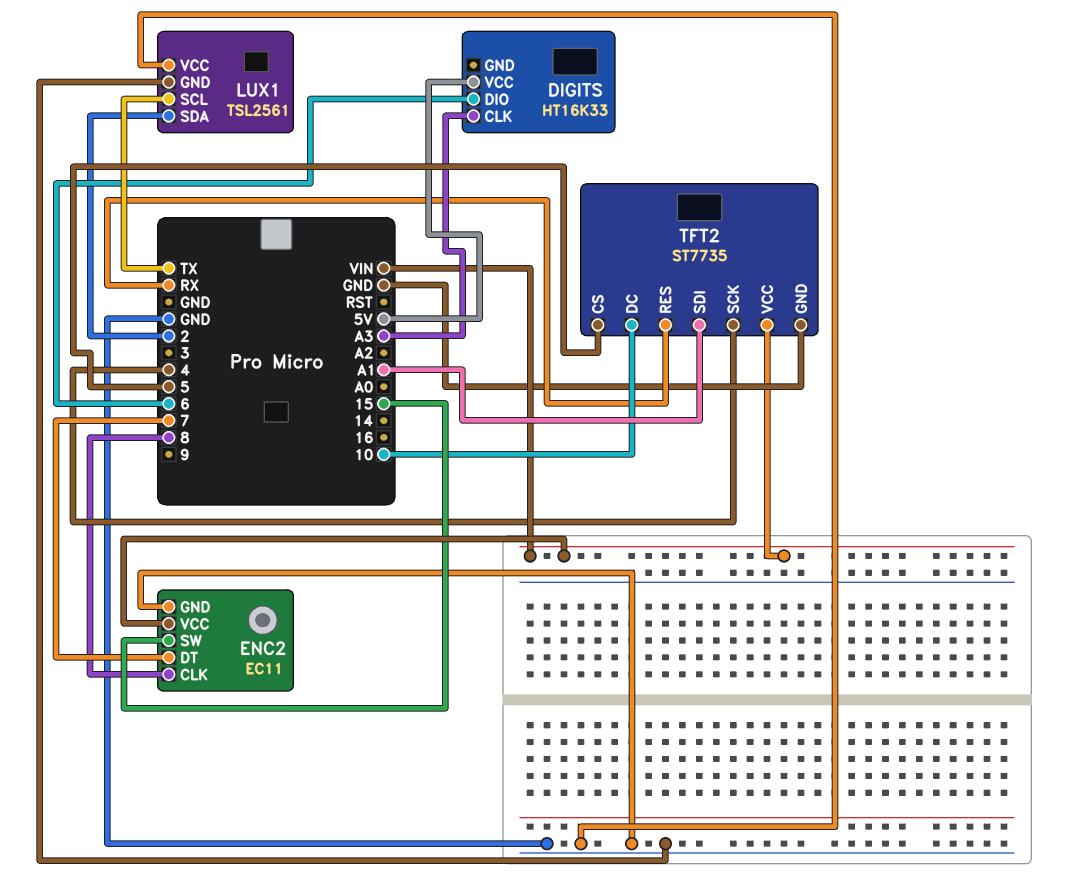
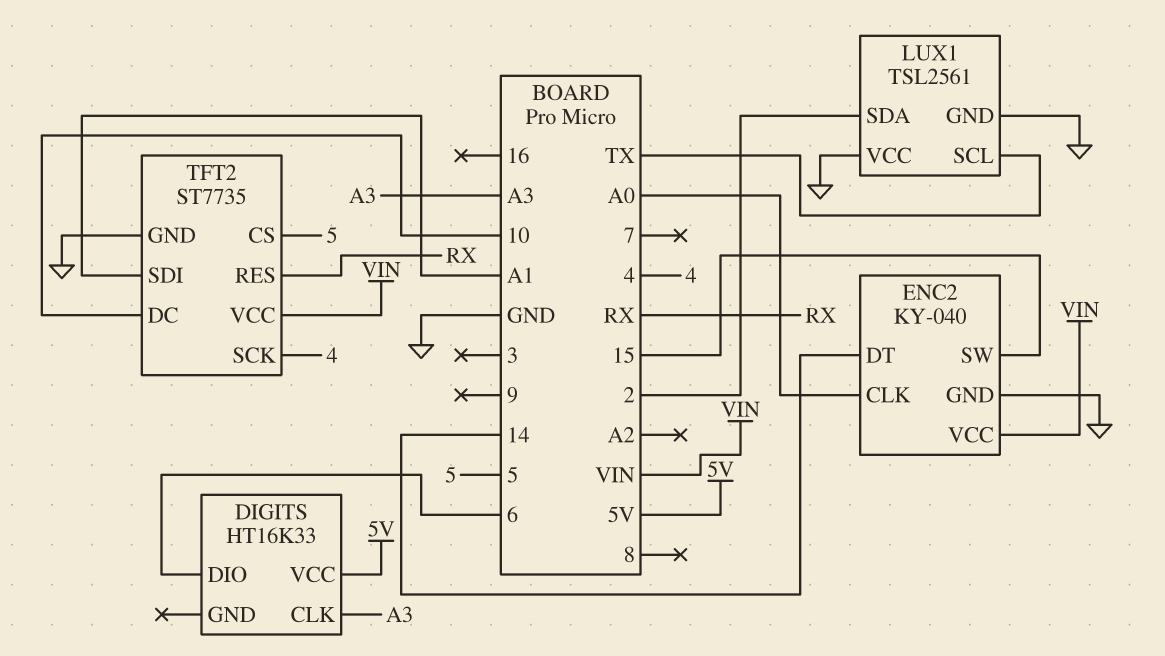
ENC2: EC11 -> KY-040
ENC2 pin CLK: 8 -> A0
ENC2 pin DT: 7 -> 14

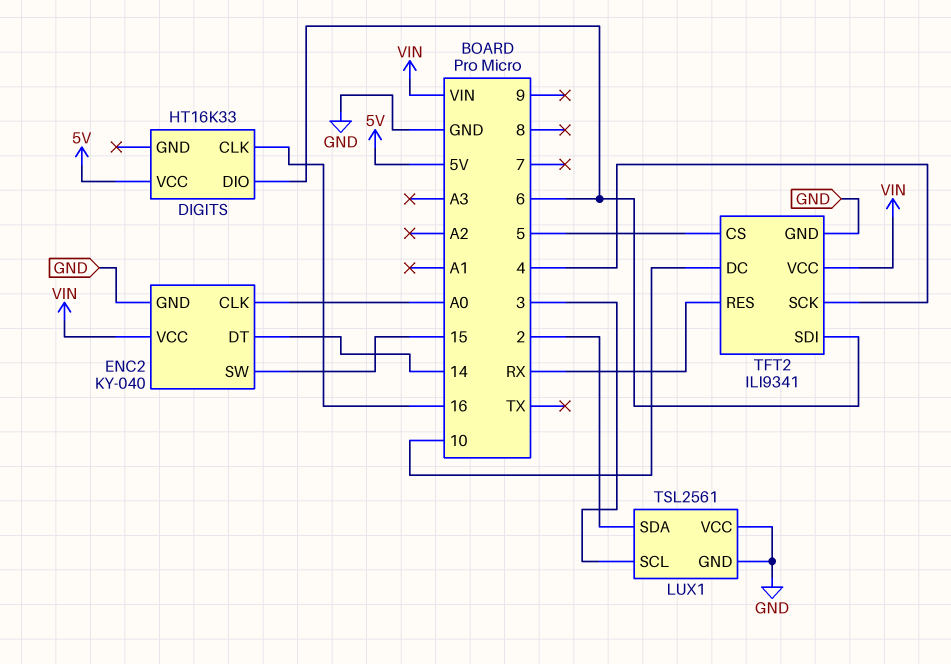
DIGITS pin CLK: A3 -> 16
LUX1 pin SCL: TX -> 3
TFT2: ST7735 -> ILI9341
TFT2 pin SDI: A1 -> 6

